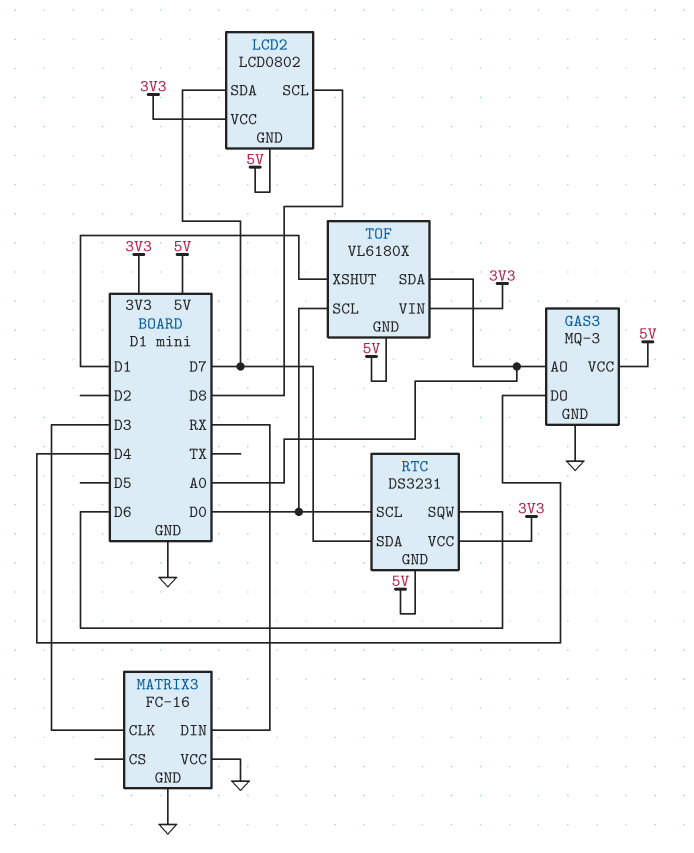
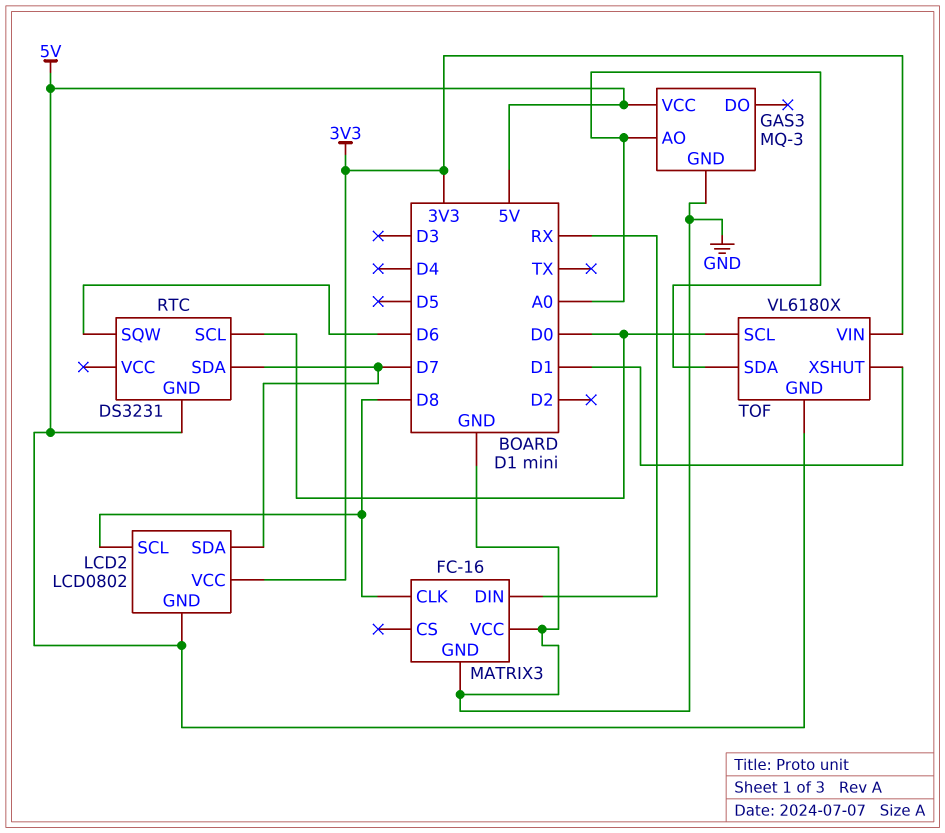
GAS3 pin DO: D4 -> none
MATRIX3 pin CLK: D3 -> D8
RTC pin VCC: 3V3 -> none

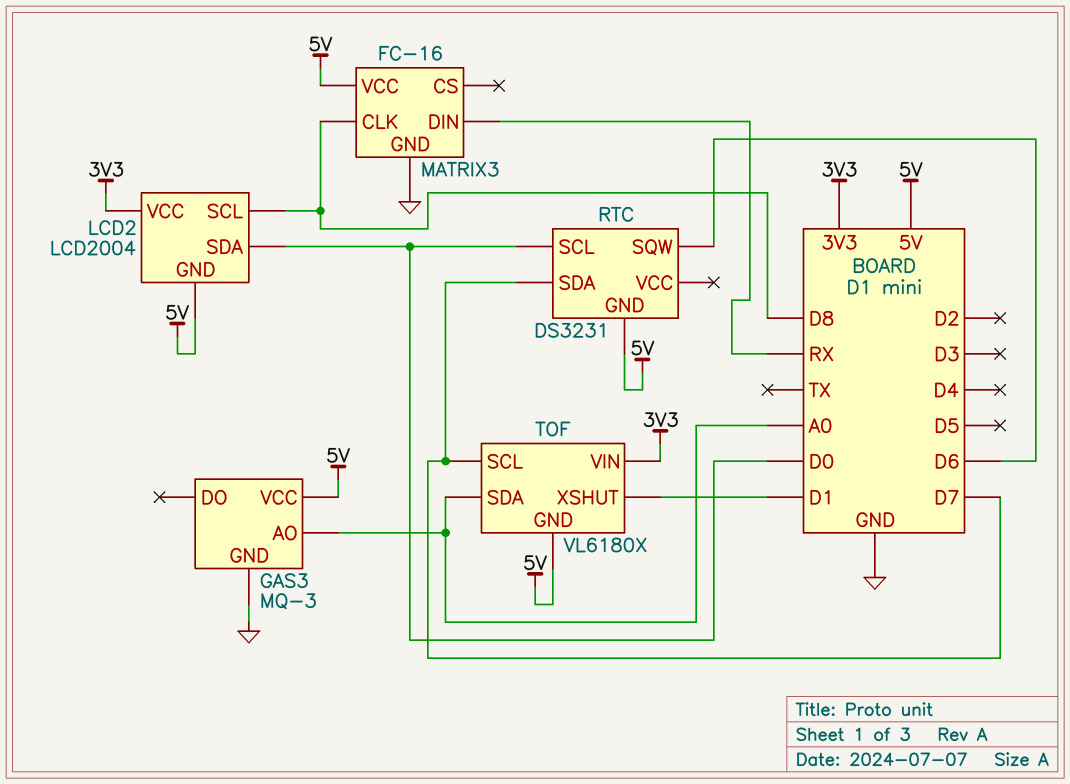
LCD2: LCD0802 -> LCD2004
LCD2 pin SDA: D7 -> D0
MATRIX3 pin VCC: GND -> 5V
TOF pin SCL: D0 -> D7

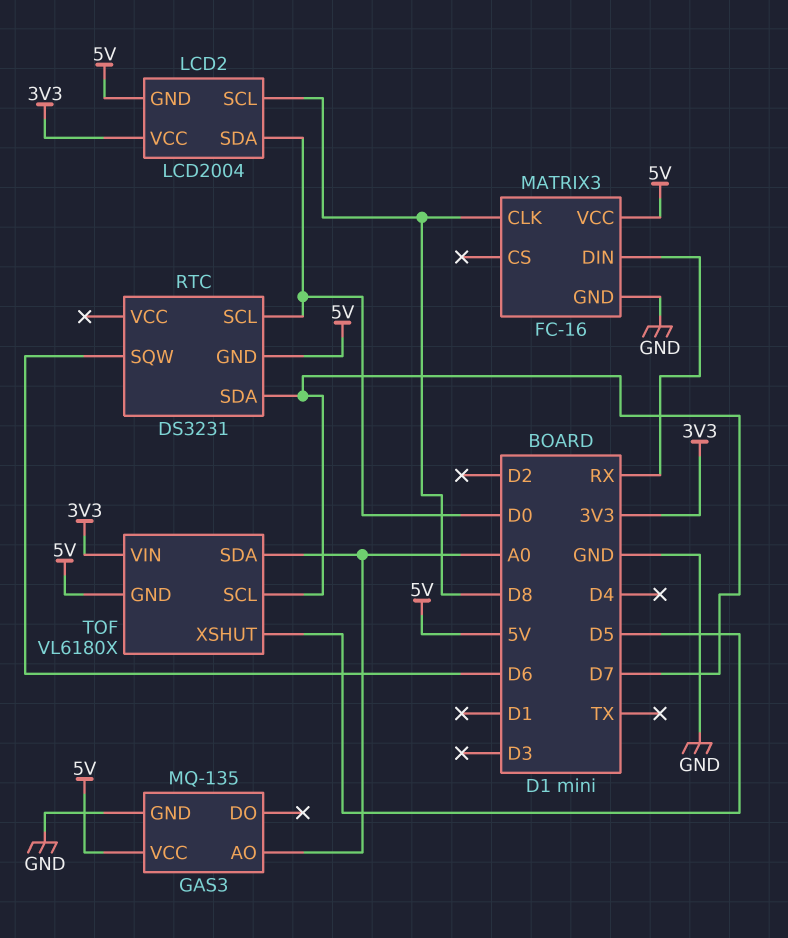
GAS3: MQ-3 -> MQ-135
TOF pin XSHUT: D1 -> D5

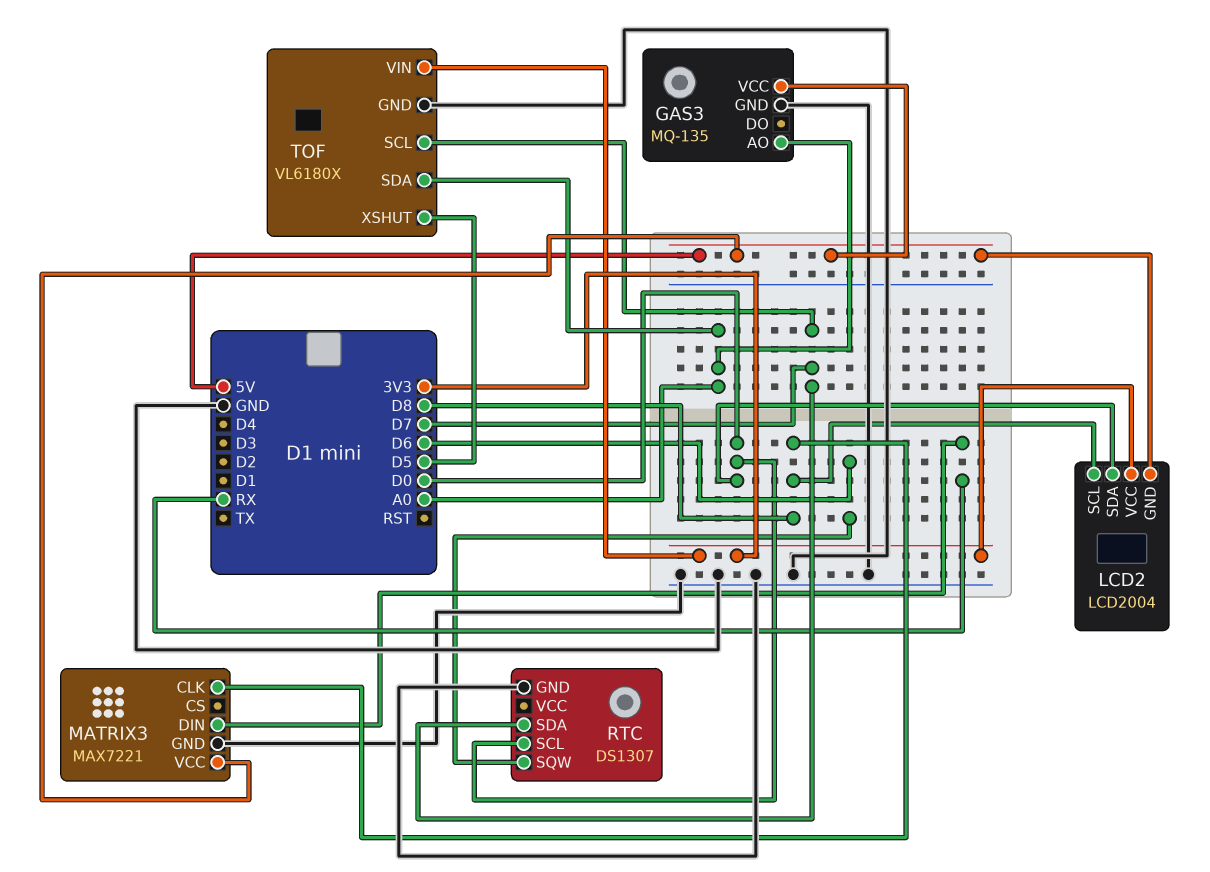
MATRIX3: FC-16 -> MAX7221
RTC: DS3231 -> DS1307
RTC pin GND: 5V -> GND
TOF pin GND: 5V -> GND

